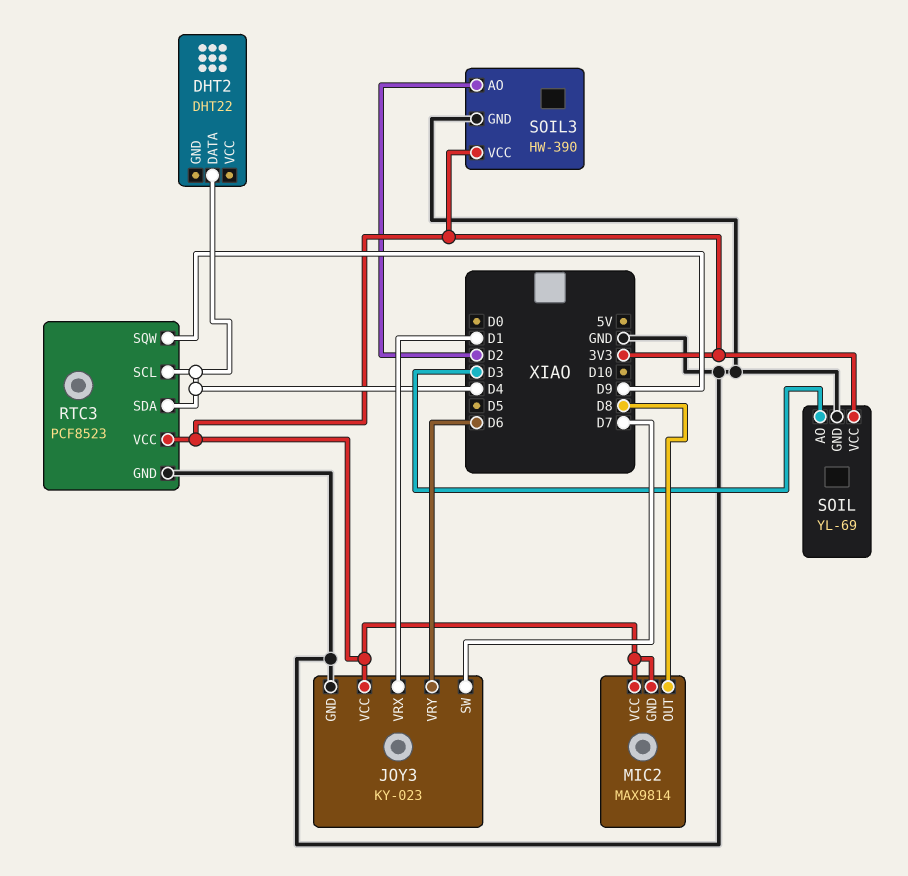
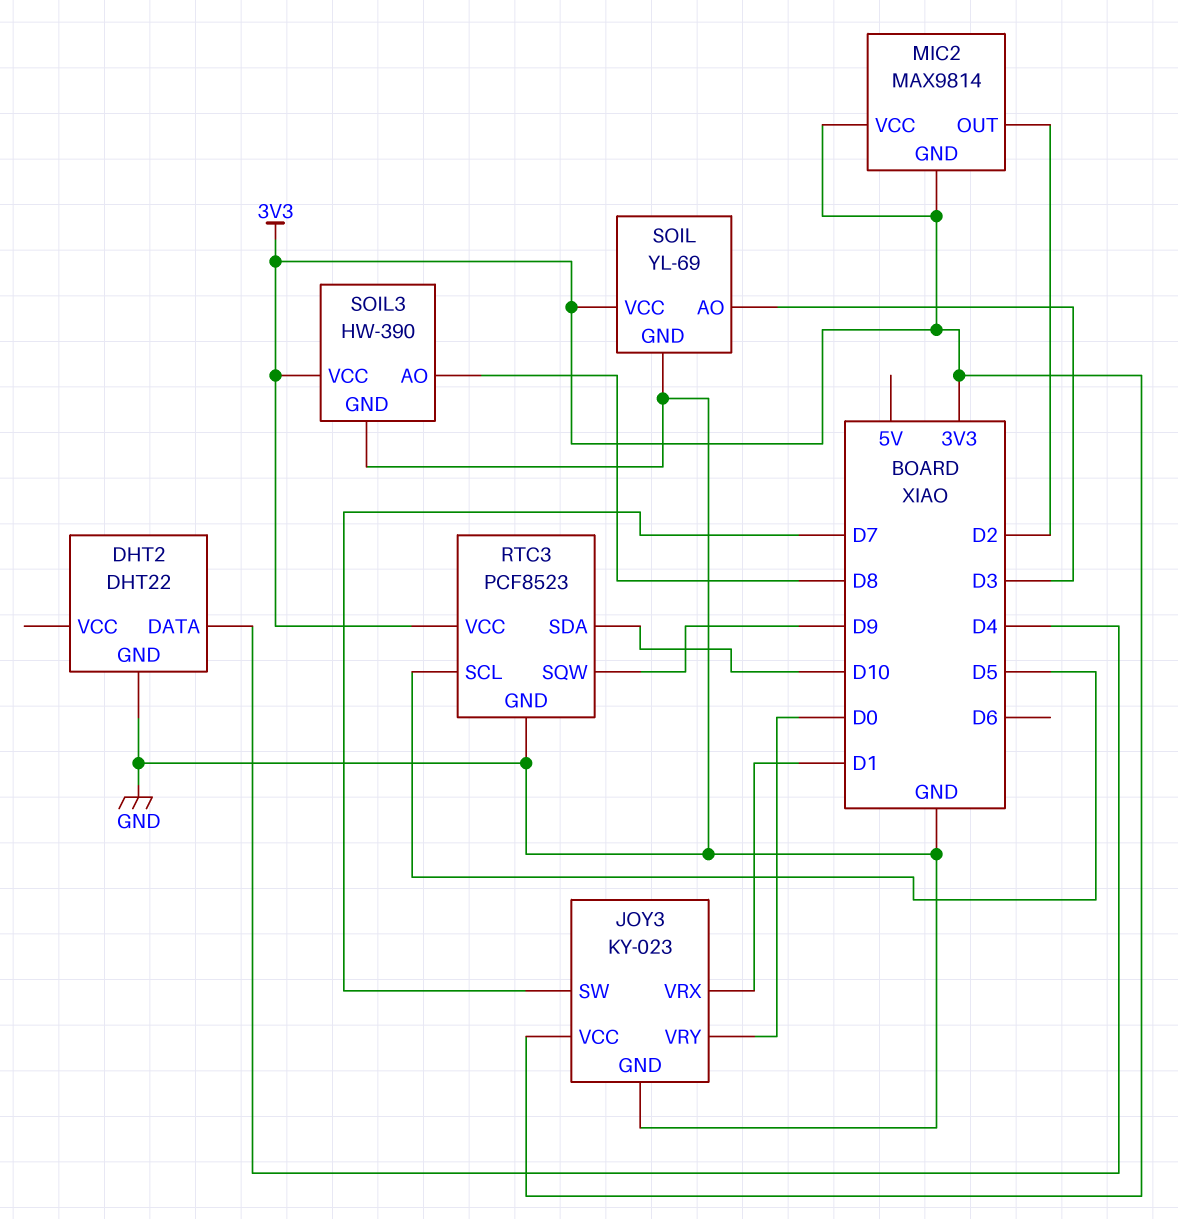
DHT2 pin GND: none -> GND
JOY3 pin VRY: D6 -> D0
MIC2 pin OUT: D8 -> D2
RTC3 pin SCL: D4 -> D5
RTC3 pin SDA: D4 -> D10
SOIL3 pin AO: D2 -> D8

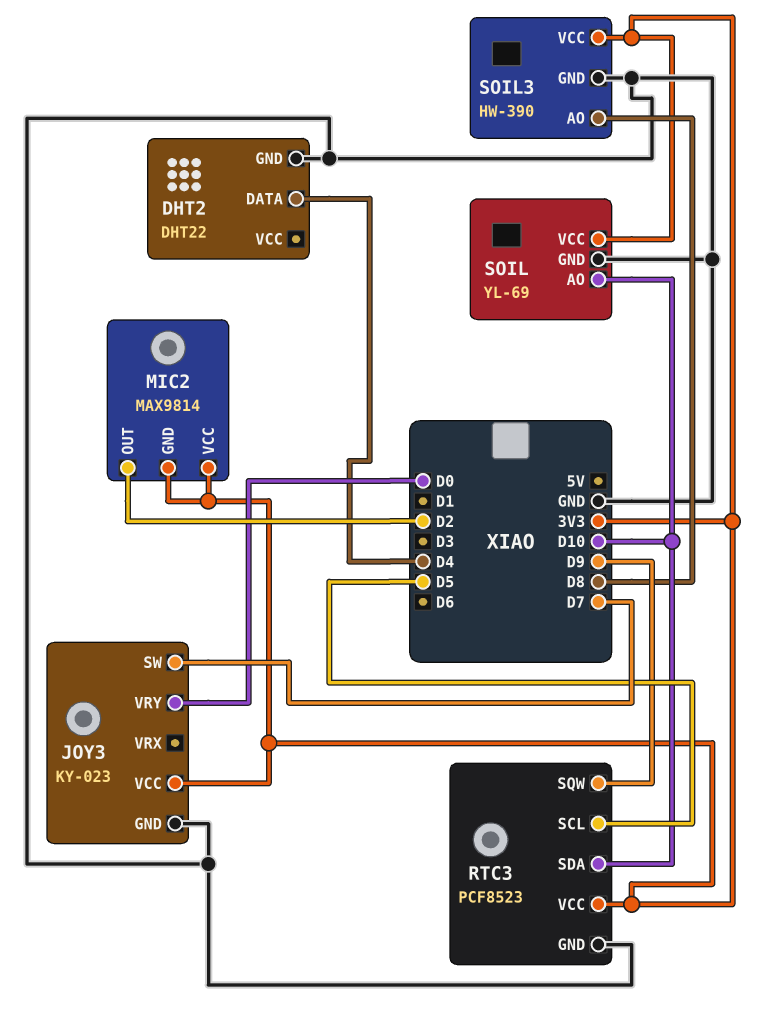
JOY3 pin VRX: D1 -> none
SOIL pin AO: D3 -> D10

